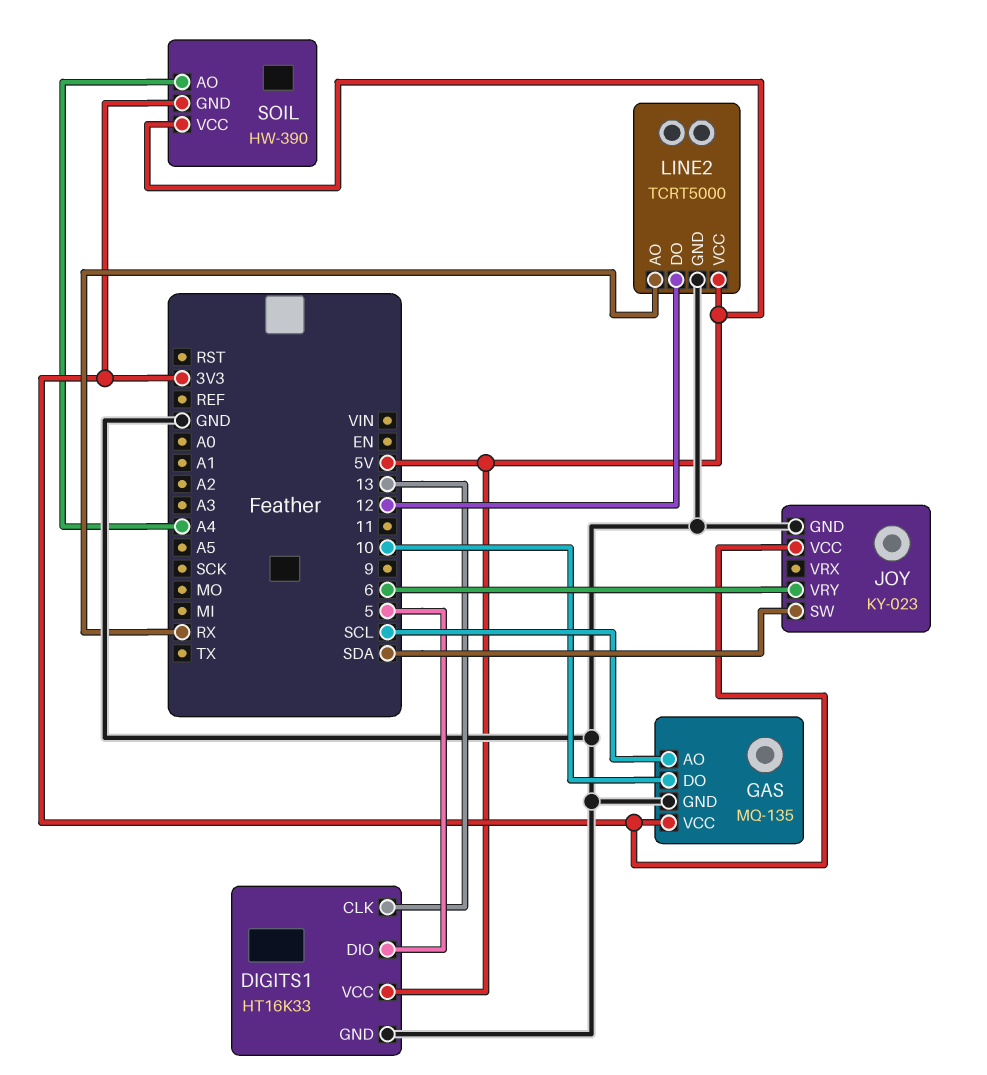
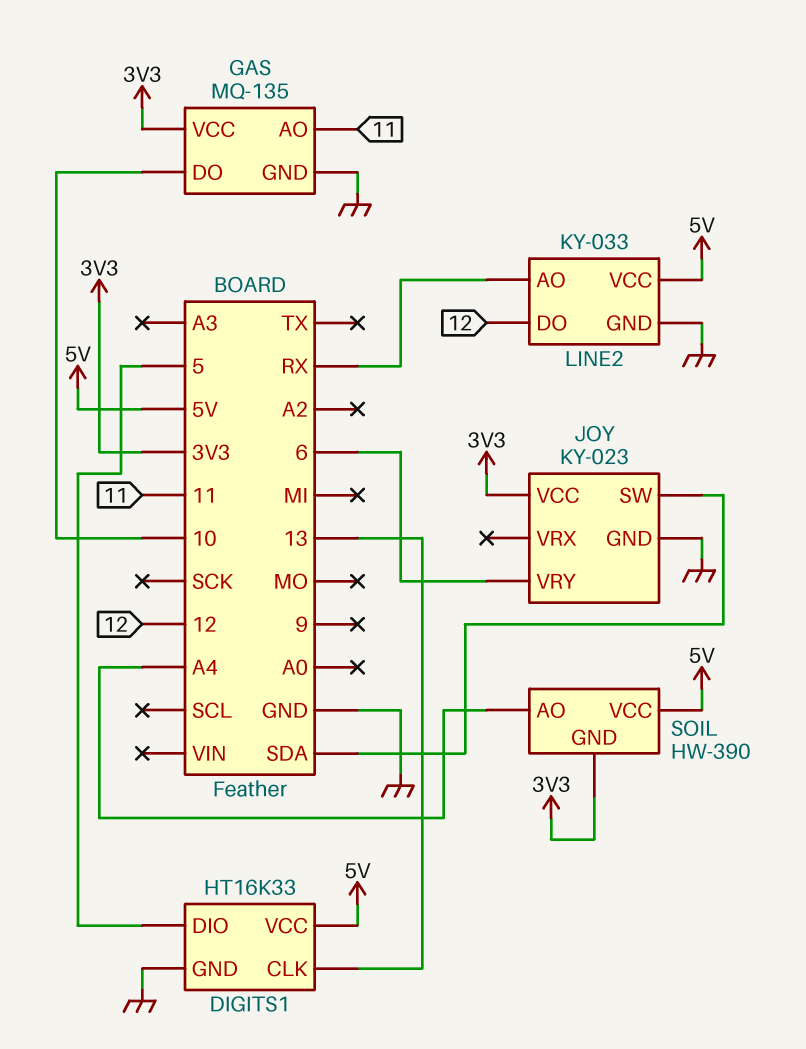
GAS pin AO: SCL -> 11
LINE2: TCRT5000 -> KY-033

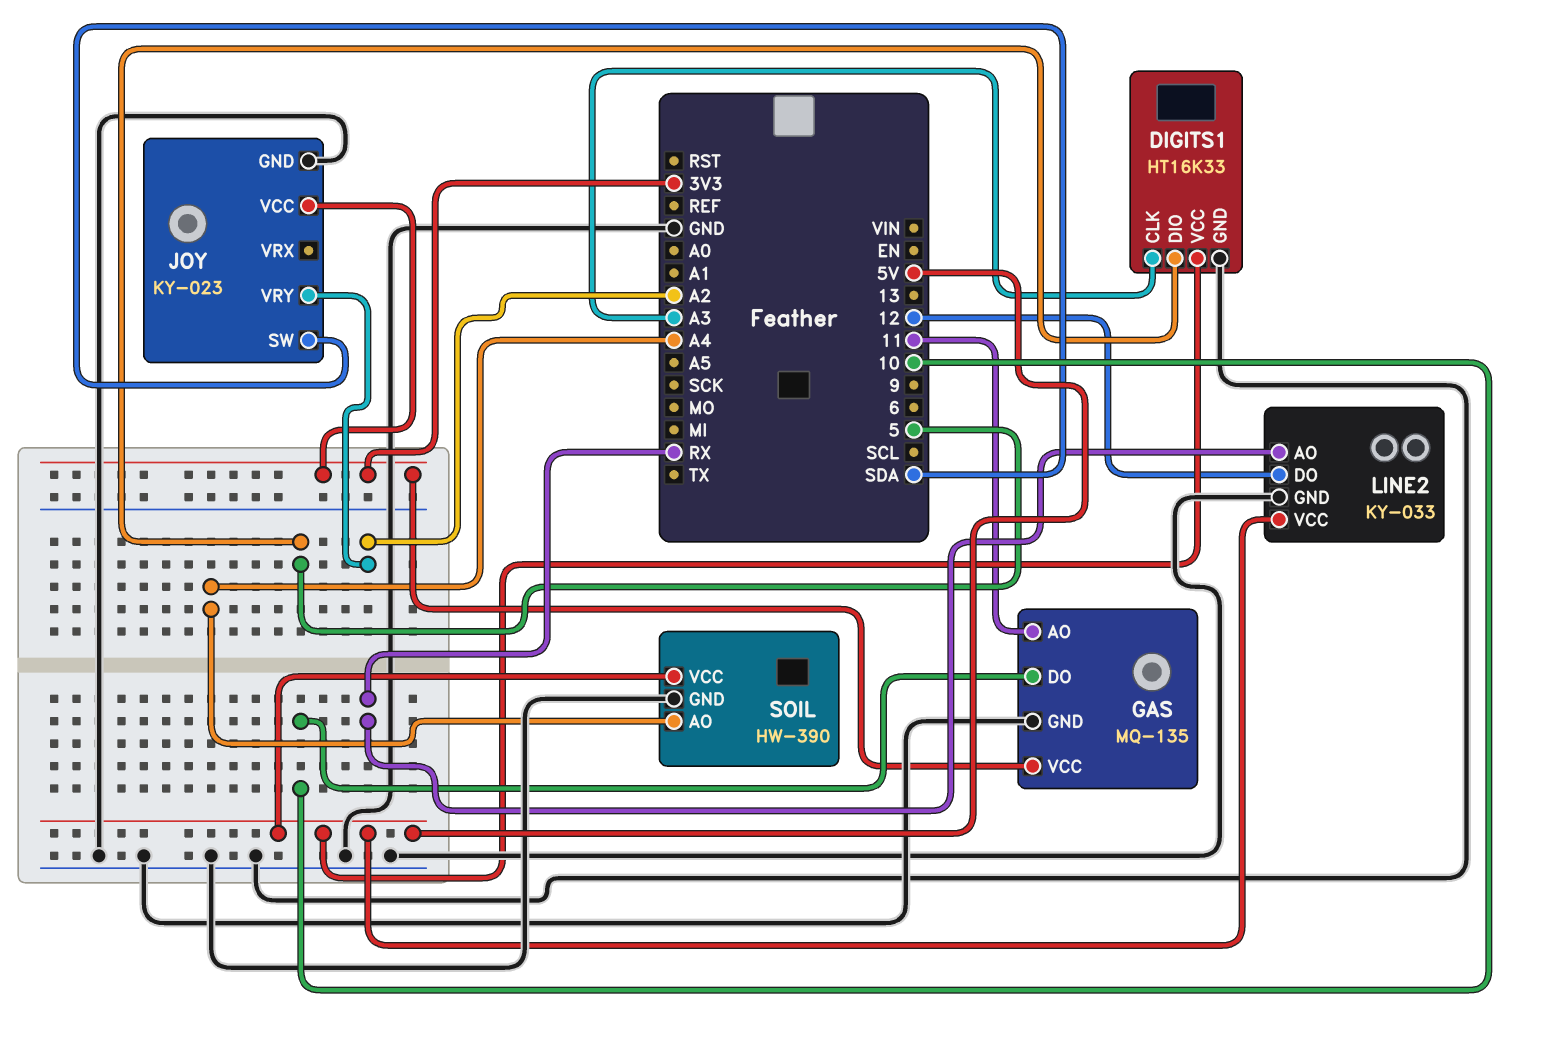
DIGITS1 pin CLK: 13 -> A3
JOY pin VRY: 6 -> A2
SOIL pin GND: 3V3 -> GND

